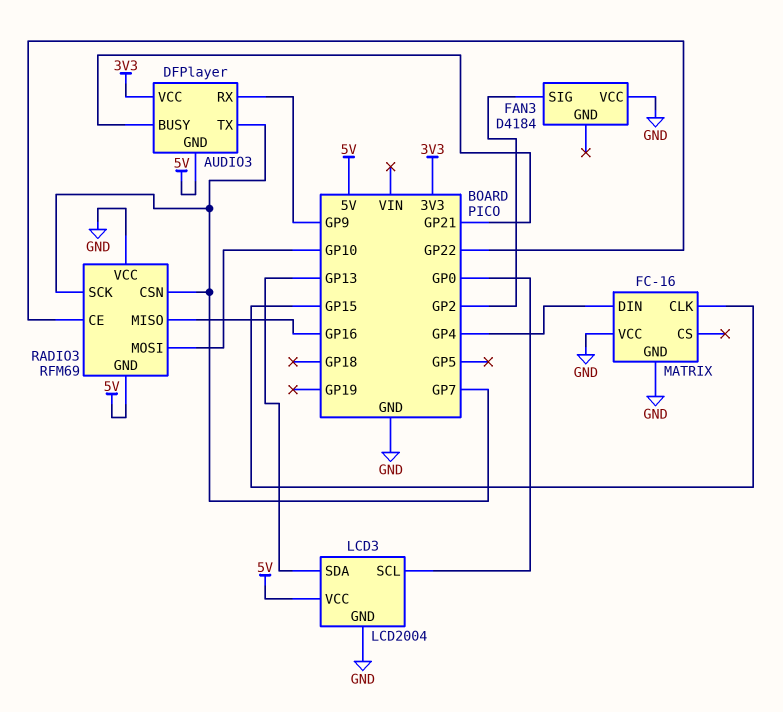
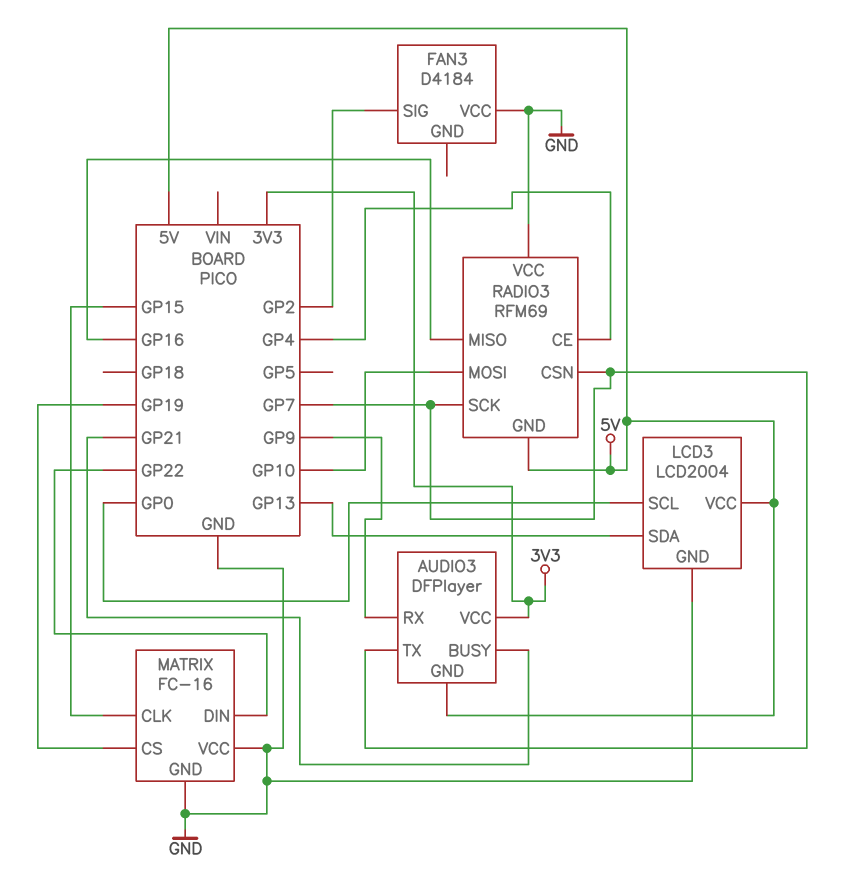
MATRIX pin CS: none -> GP19
MATRIX pin DIN: GP4 -> GP22
RADIO3 pin CE: GP22 -> GP4

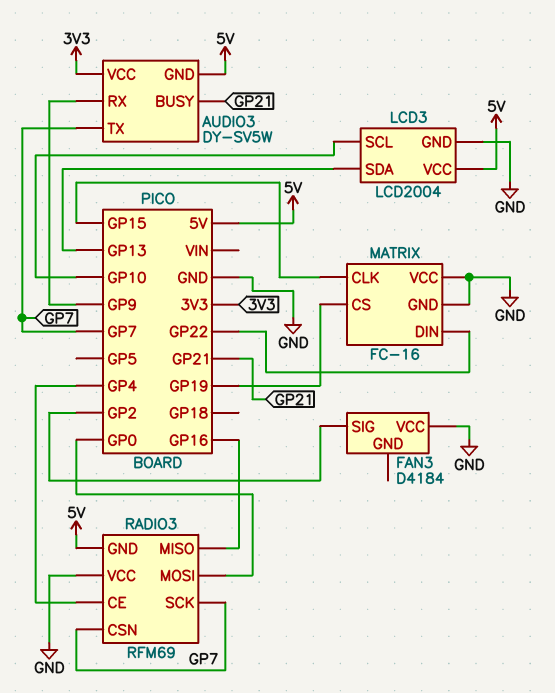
AUDIO3: DFPlayer -> DY-SV5W
LCD3 pin SCL: GP0 -> GP10
RADIO3 pin MOSI: GP10 -> GP0

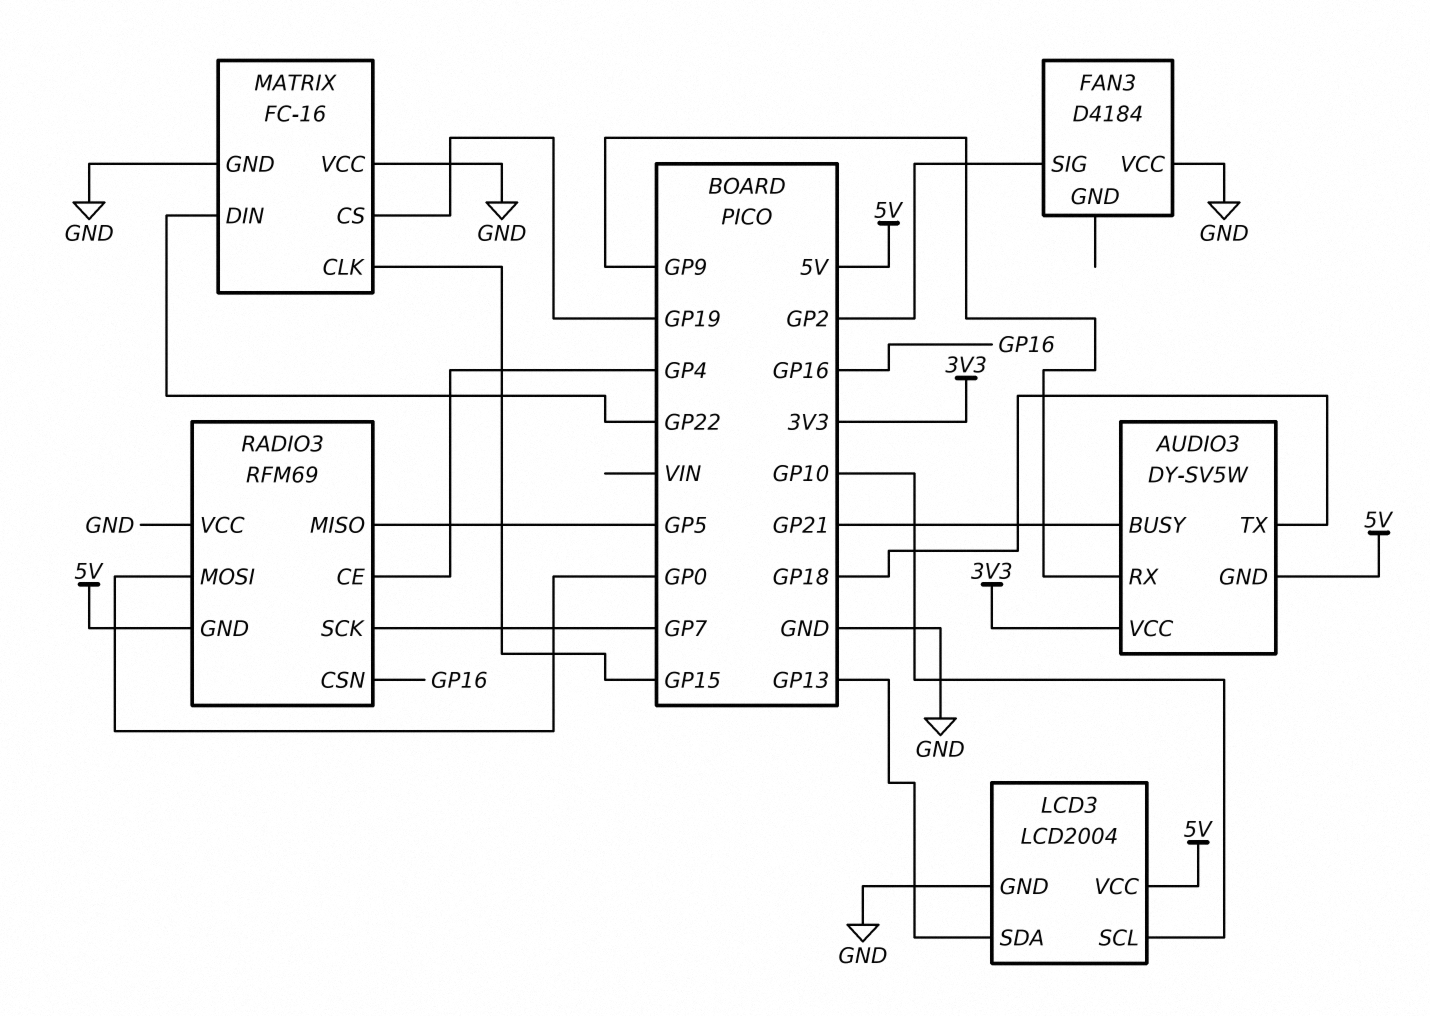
AUDIO3 pin TX: GP7 -> GP18
RADIO3 pin CSN: GP7 -> GP16
RADIO3 pin MISO: GP16 -> GP5

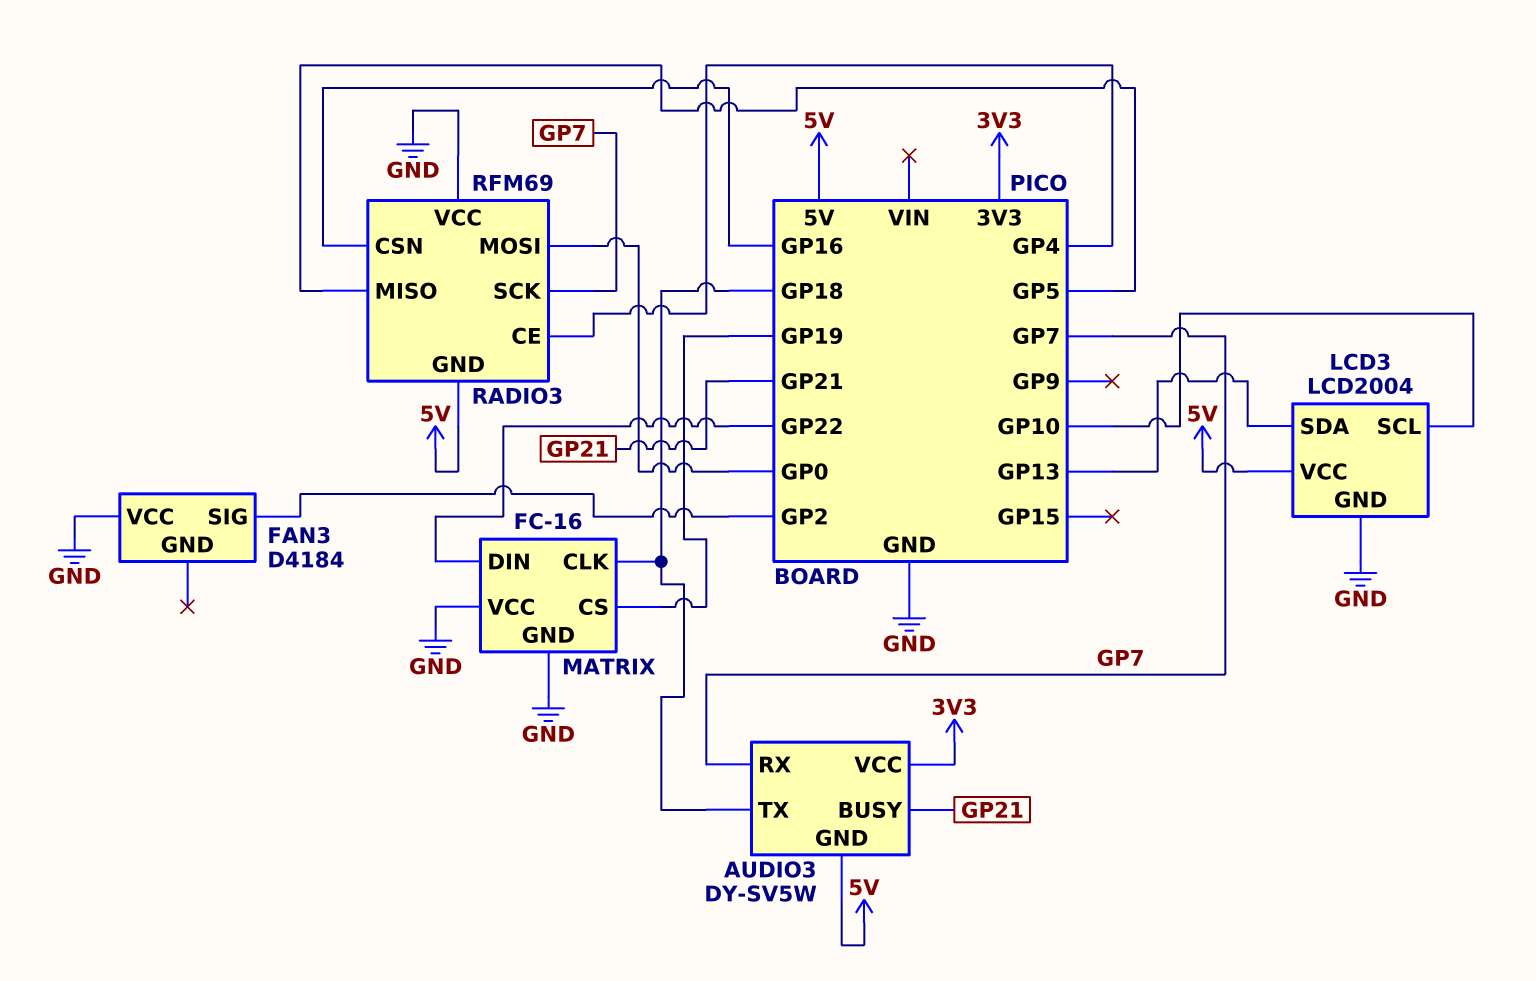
AUDIO3 pin RX: GP9 -> GP7
MATRIX pin CLK: GP15 -> GP18

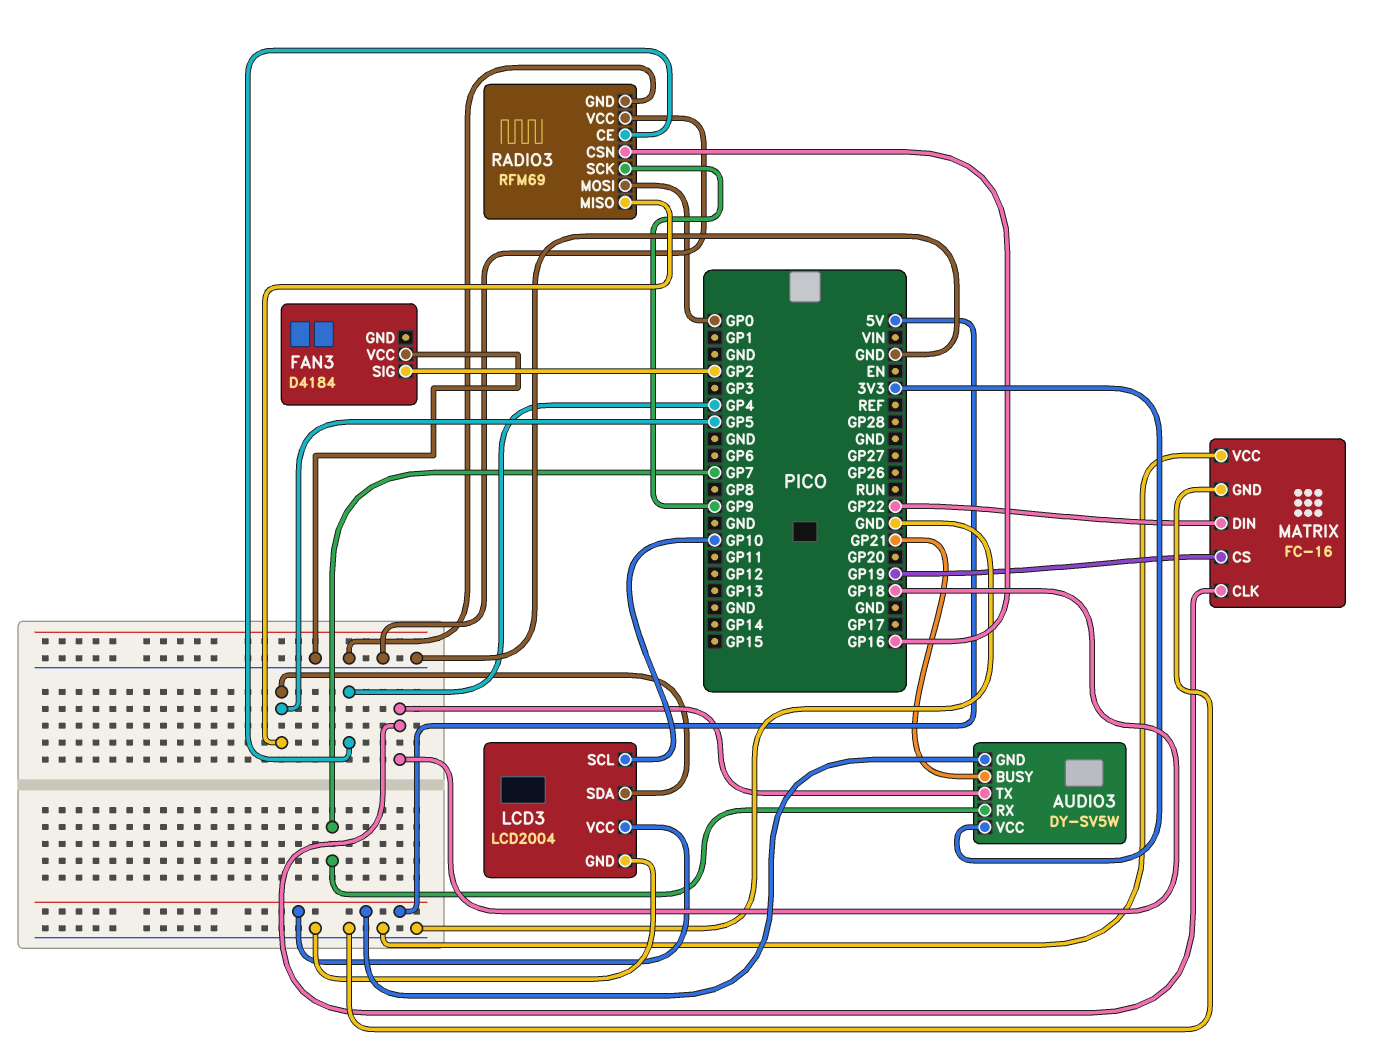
LCD3 pin SDA: GP13 -> GP5
RADIO3 pin GND: 5V -> GND
RADIO3 pin SCK: GP7 -> GP9

